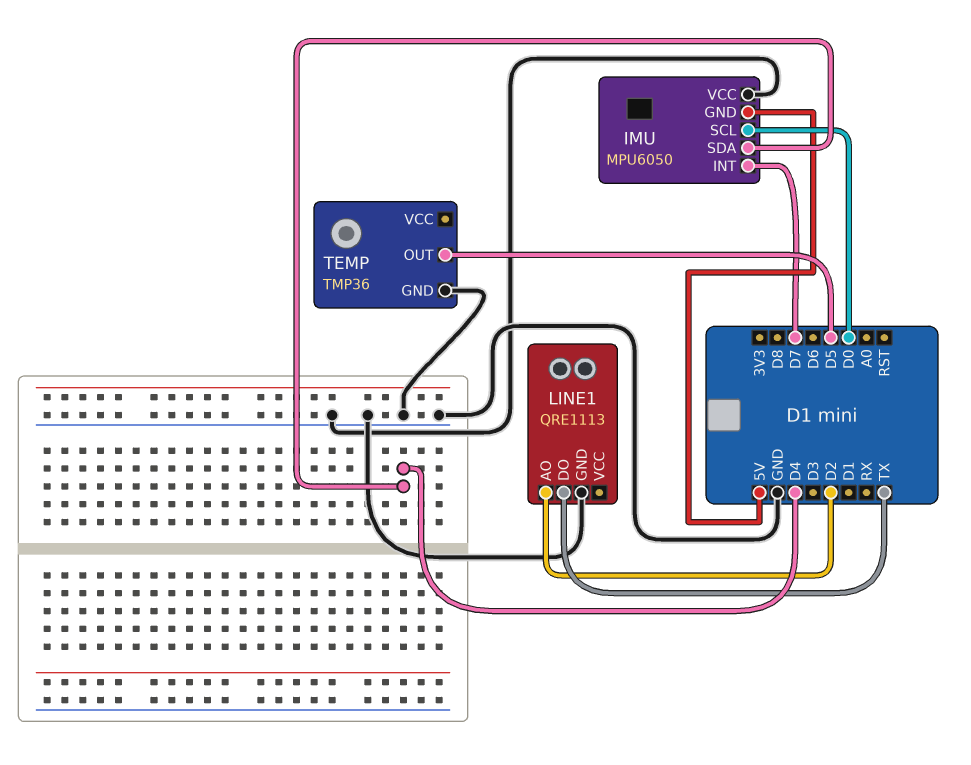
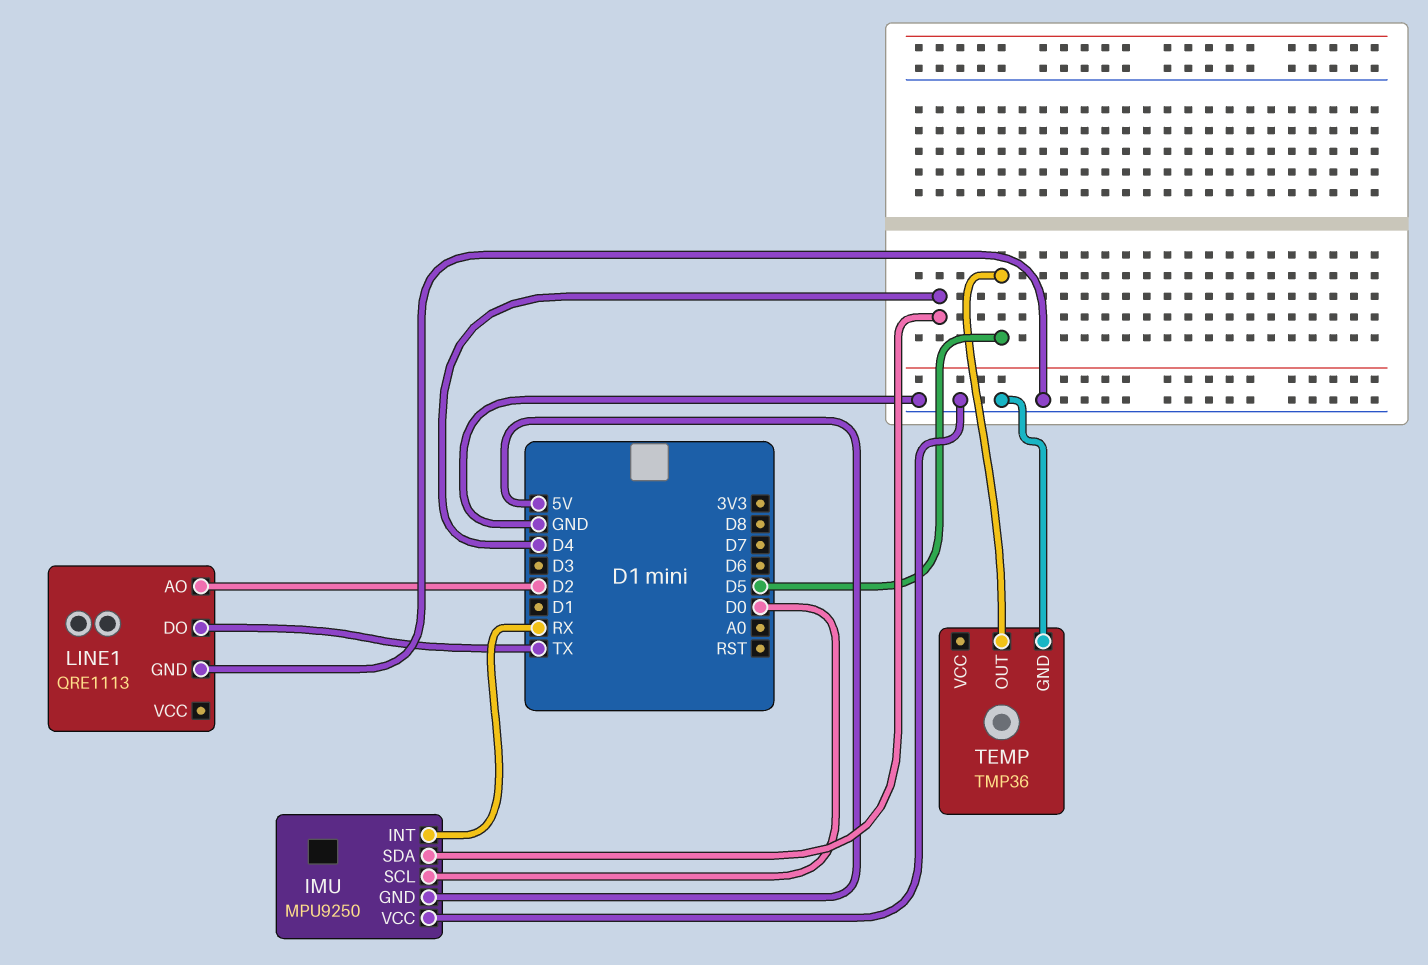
IMU: MPU6050 -> MPU9250
IMU pin INT: D7 -> RX

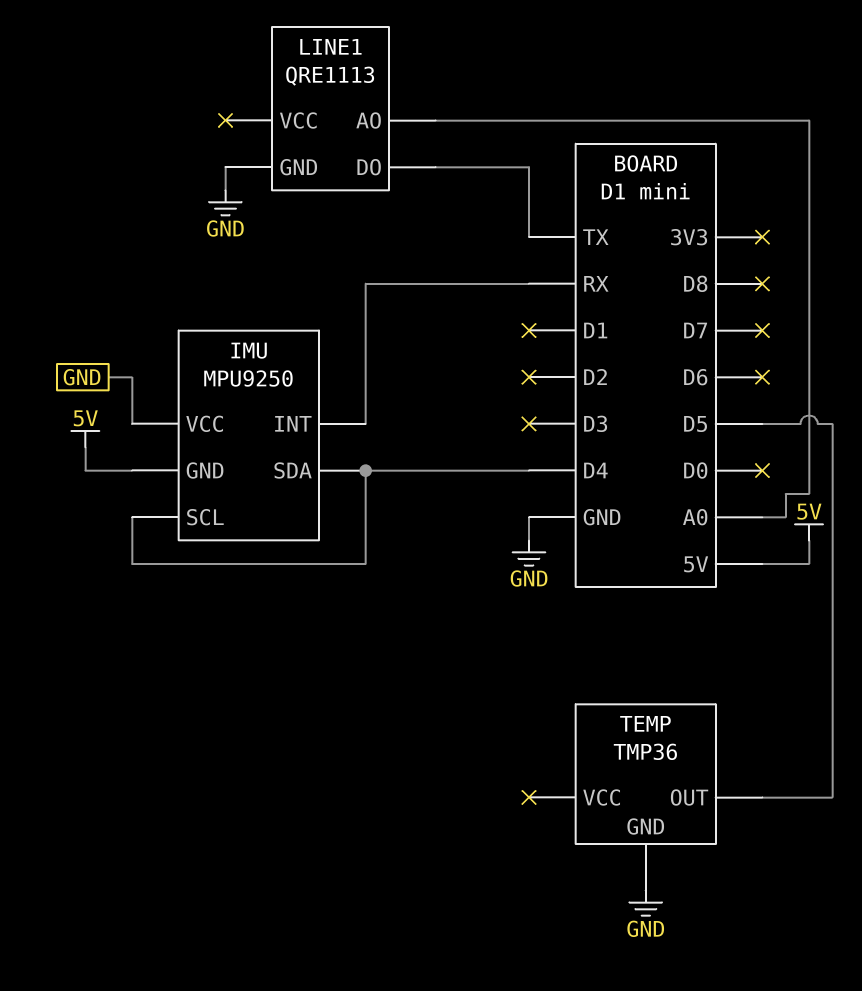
IMU pin SCL: D0 -> D4
LINE1 pin AO: D2 -> A0

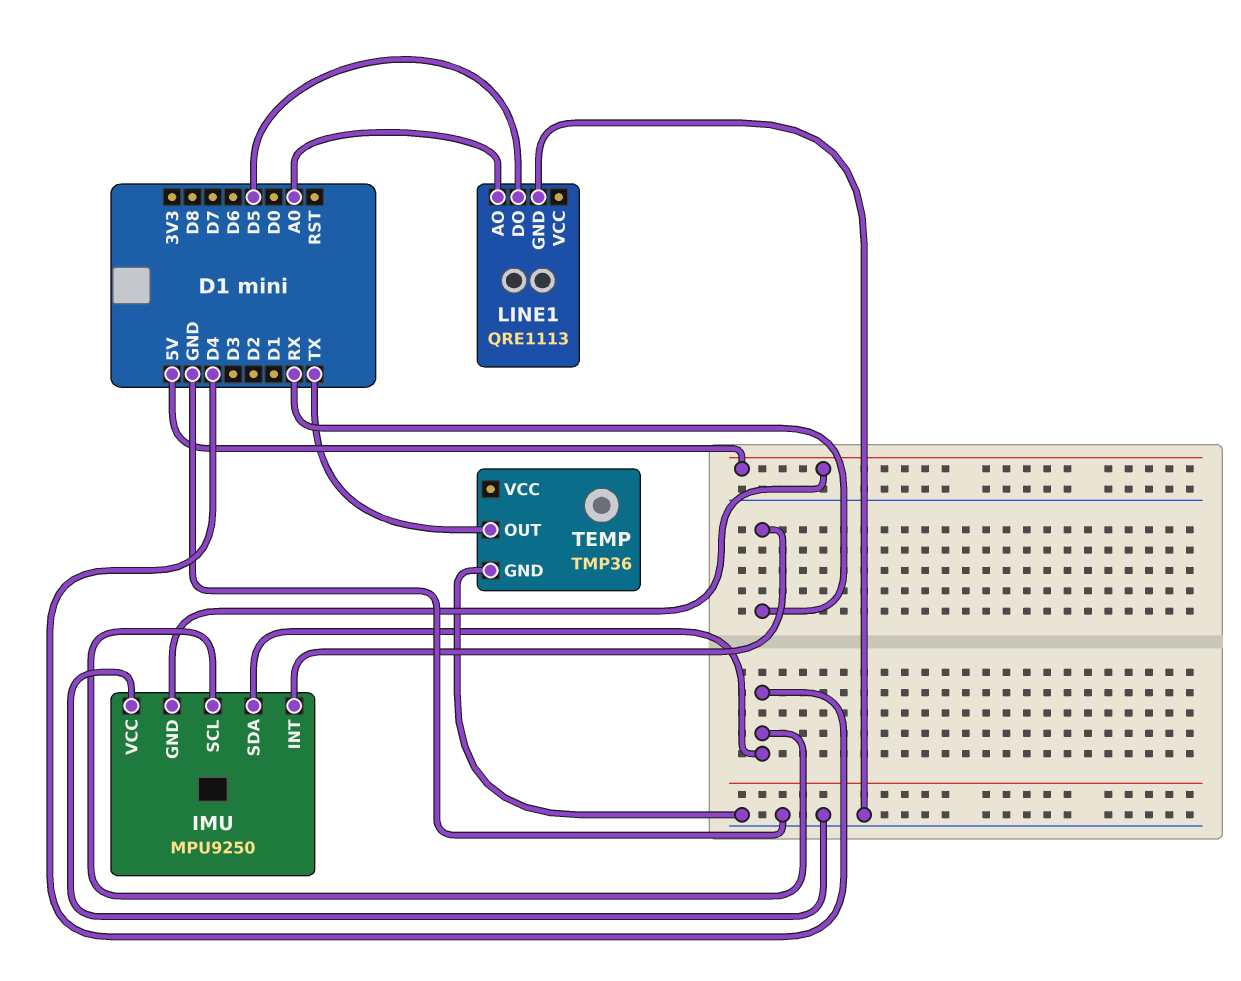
LINE1 pin DO: TX -> D5
TEMP pin OUT: D5 -> TX

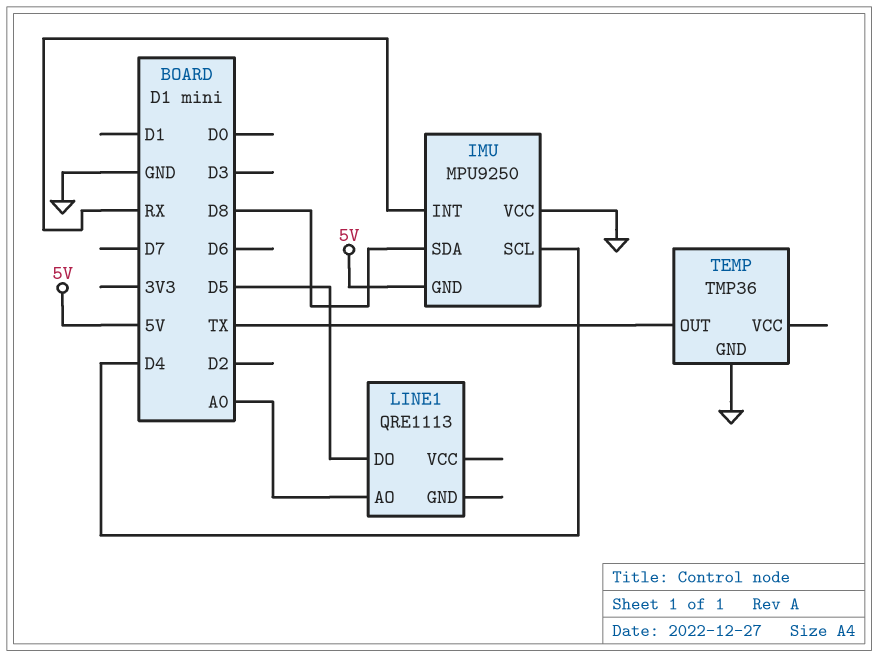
IMU pin SDA: D4 -> D8
LINE1 pin GND: GND -> none

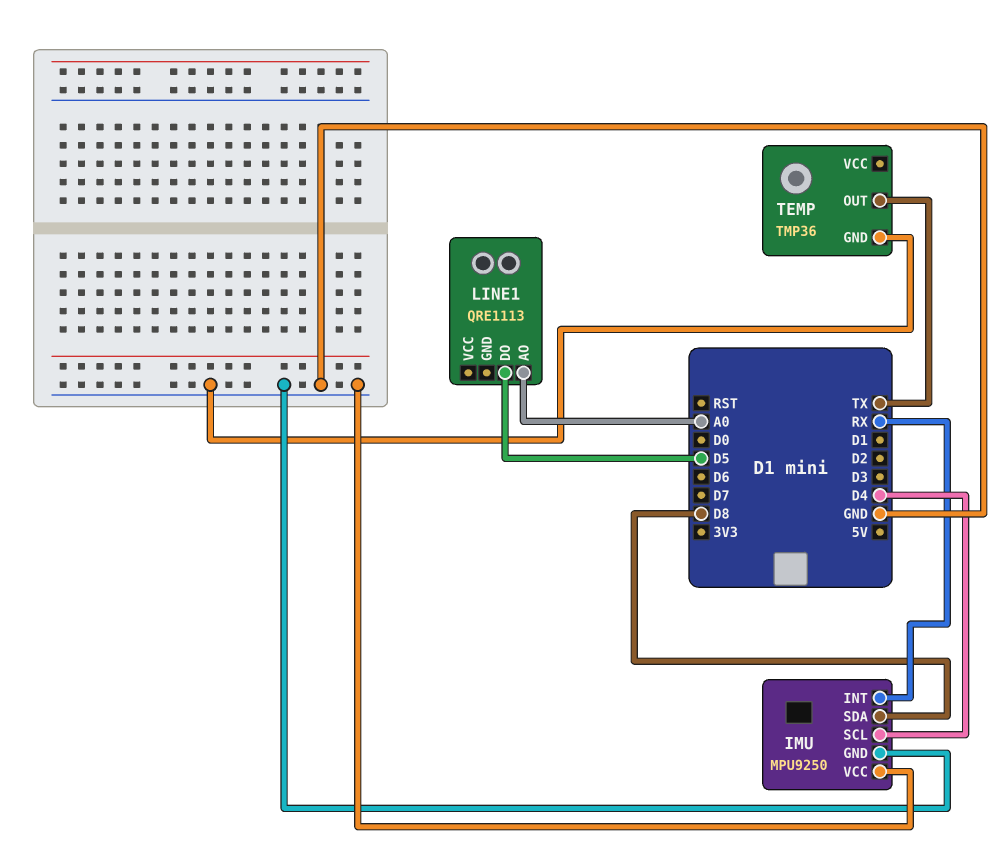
IMU pin GND: 5V -> GND

